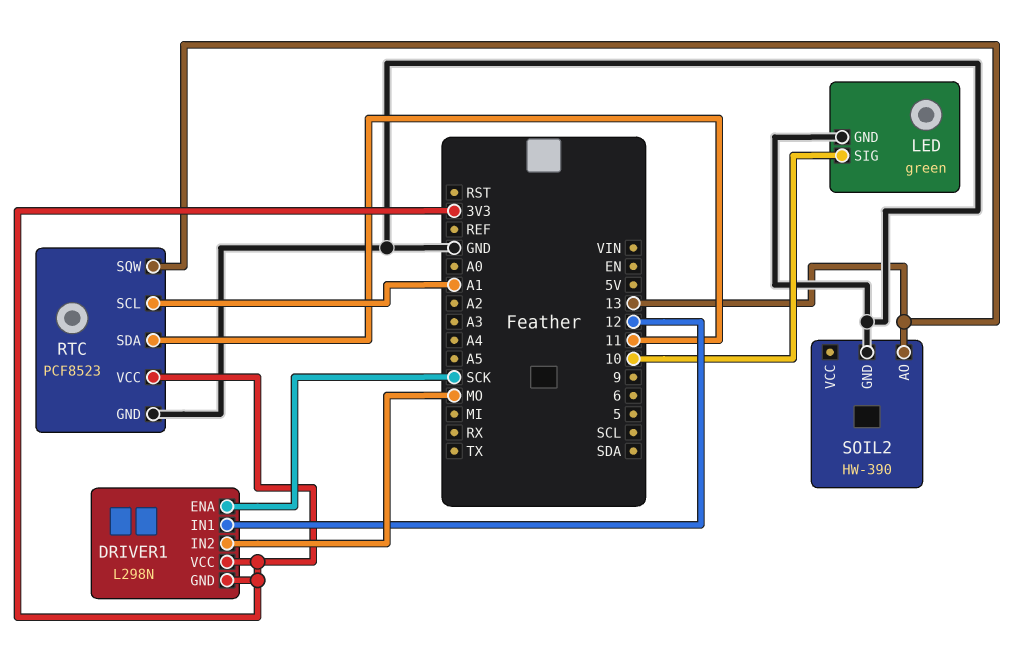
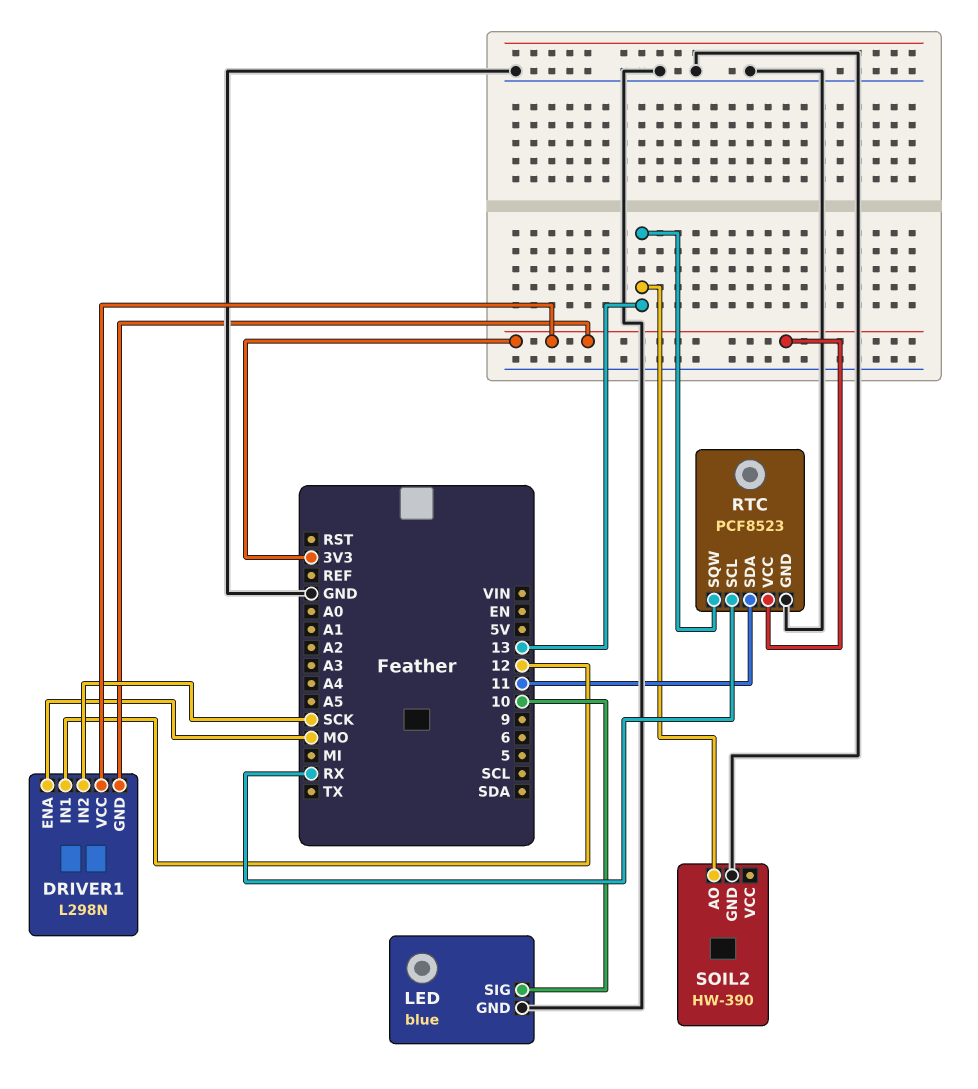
DRIVER1 pin ENA: SCK -> MO
DRIVER1 pin IN2: MO -> SCK
LED: green -> blue
RTC pin SCL: A1 -> RX

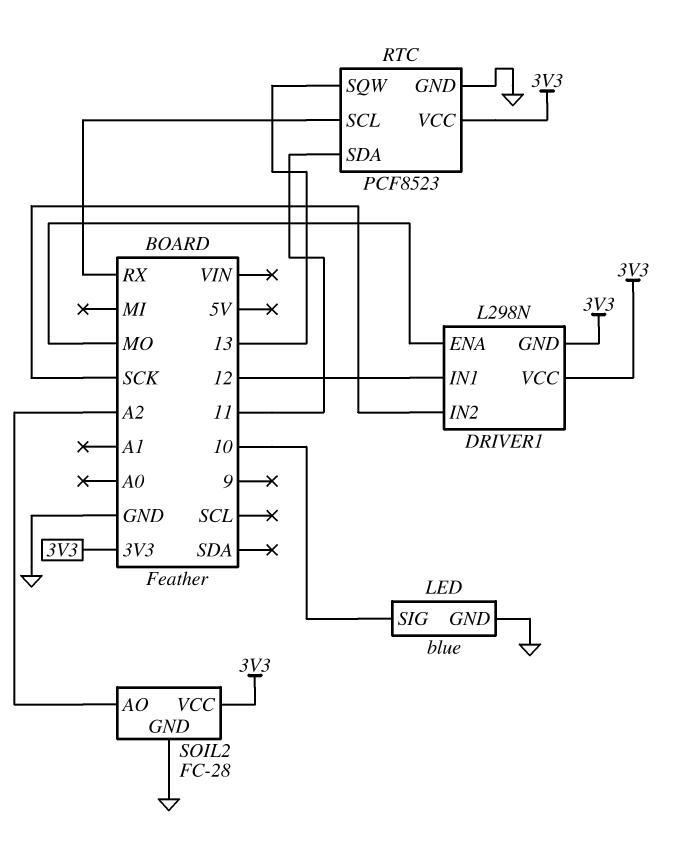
SOIL2: HW-390 -> FC-28
SOIL2 pin AO: 13 -> A2
SOIL2 pin VCC: none -> 3V3

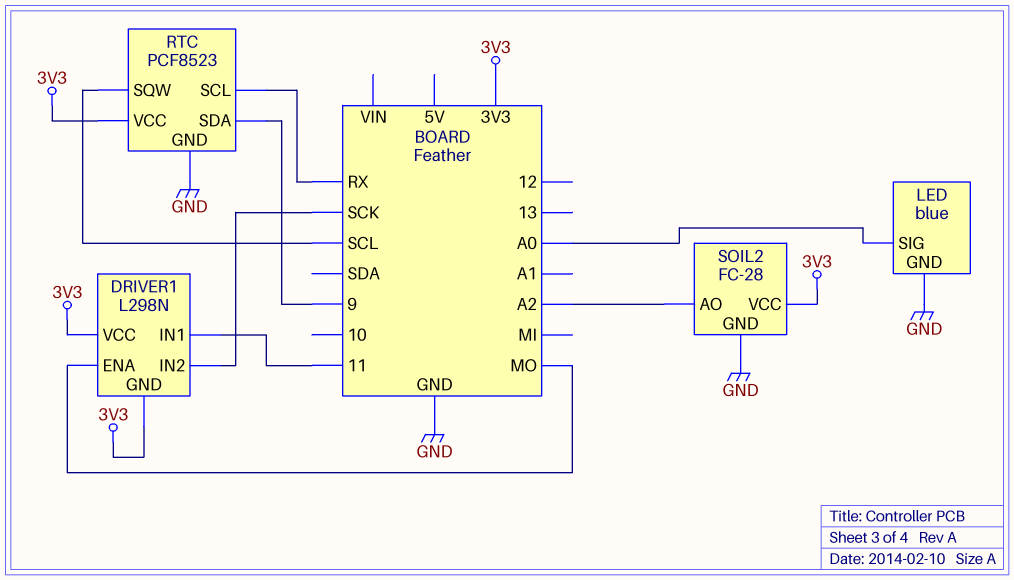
DRIVER1 pin IN1: 12 -> 11
LED pin SIG: 10 -> A0
RTC pin SDA: 11 -> 9
RTC pin SQW: 13 -> SCL

